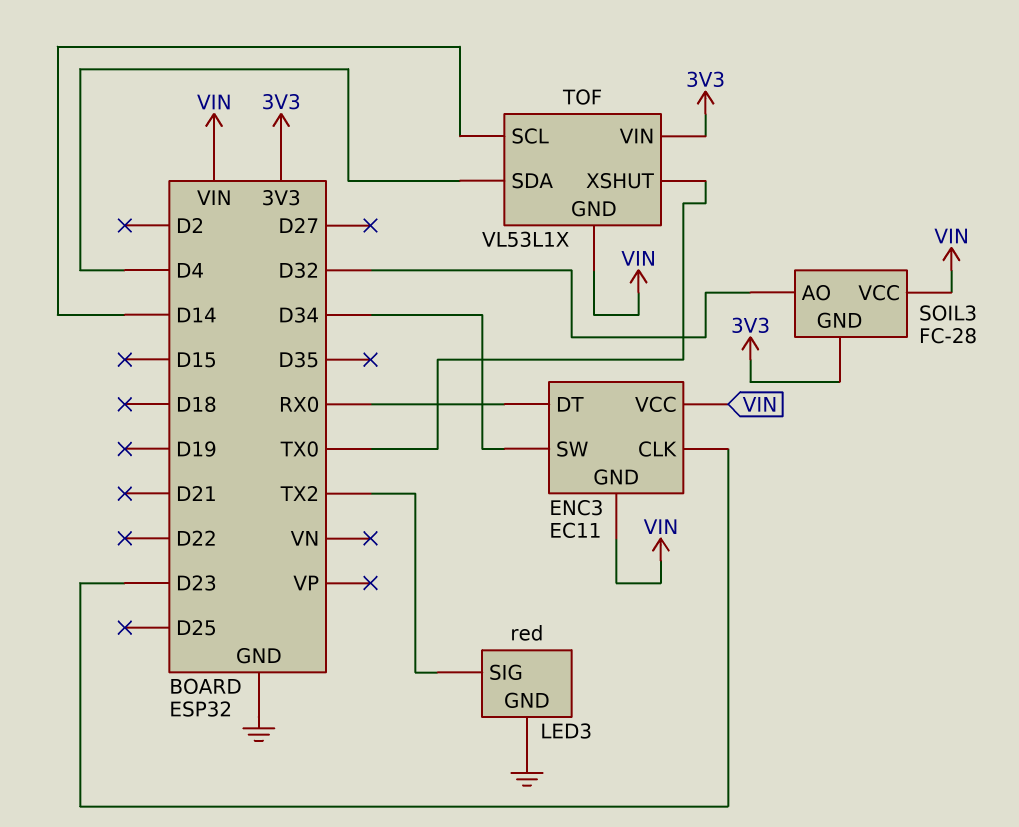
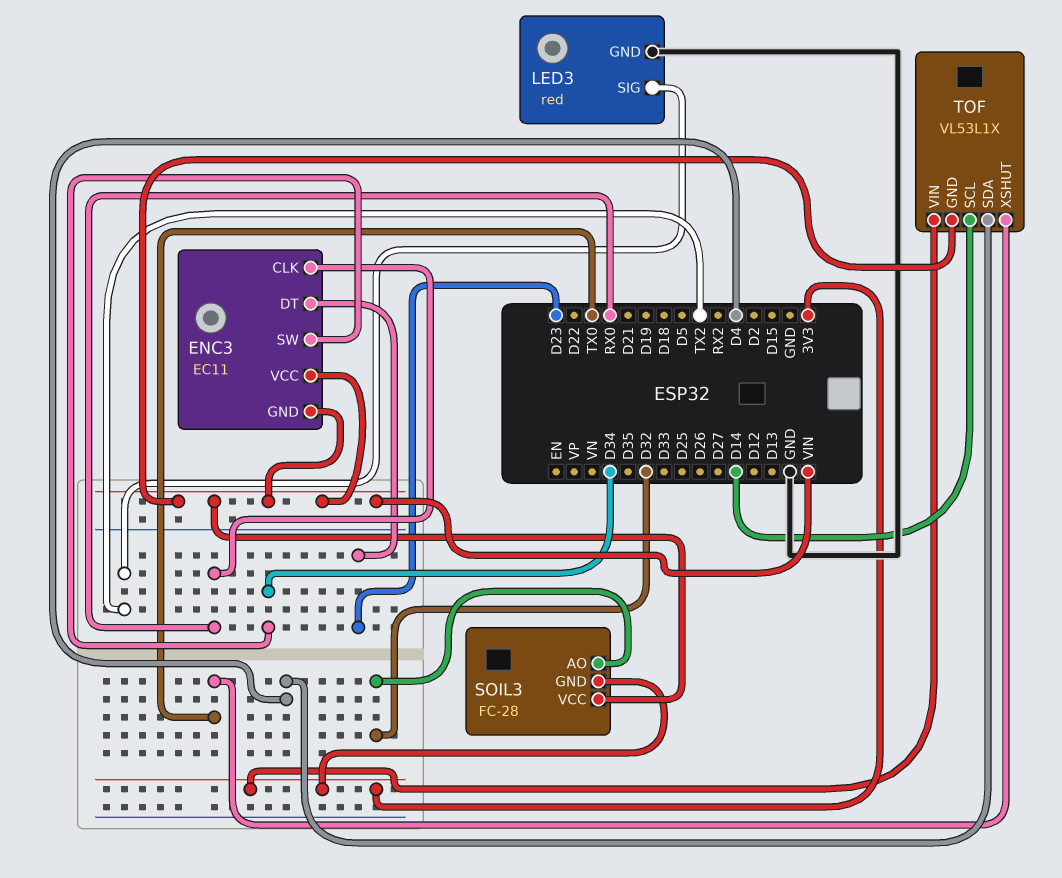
ENC3 pin CLK: D23 -> RX0
ENC3 pin DT: RX0 -> D23

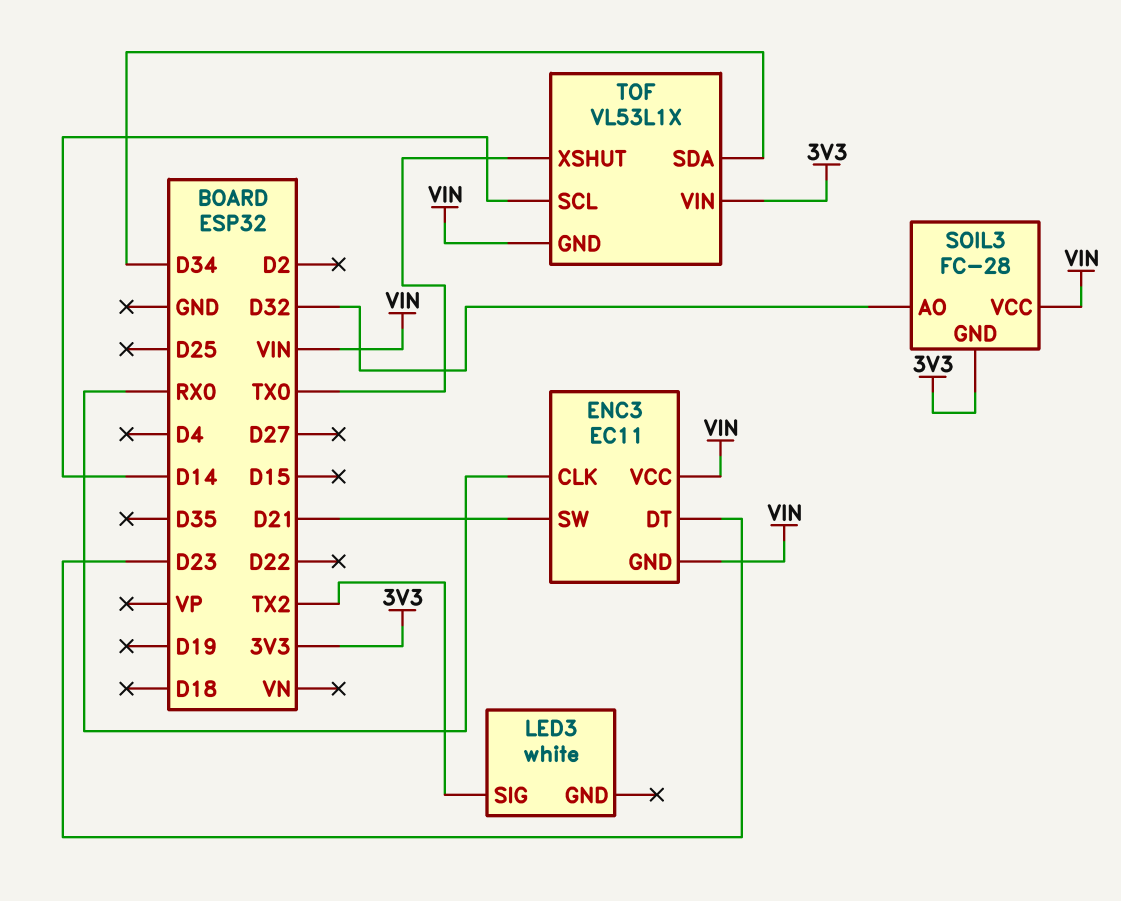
ENC3 pin SW: D34 -> D21
LED3: red -> white
LED3 pin GND: GND -> none
TOF pin SDA: D4 -> D34

